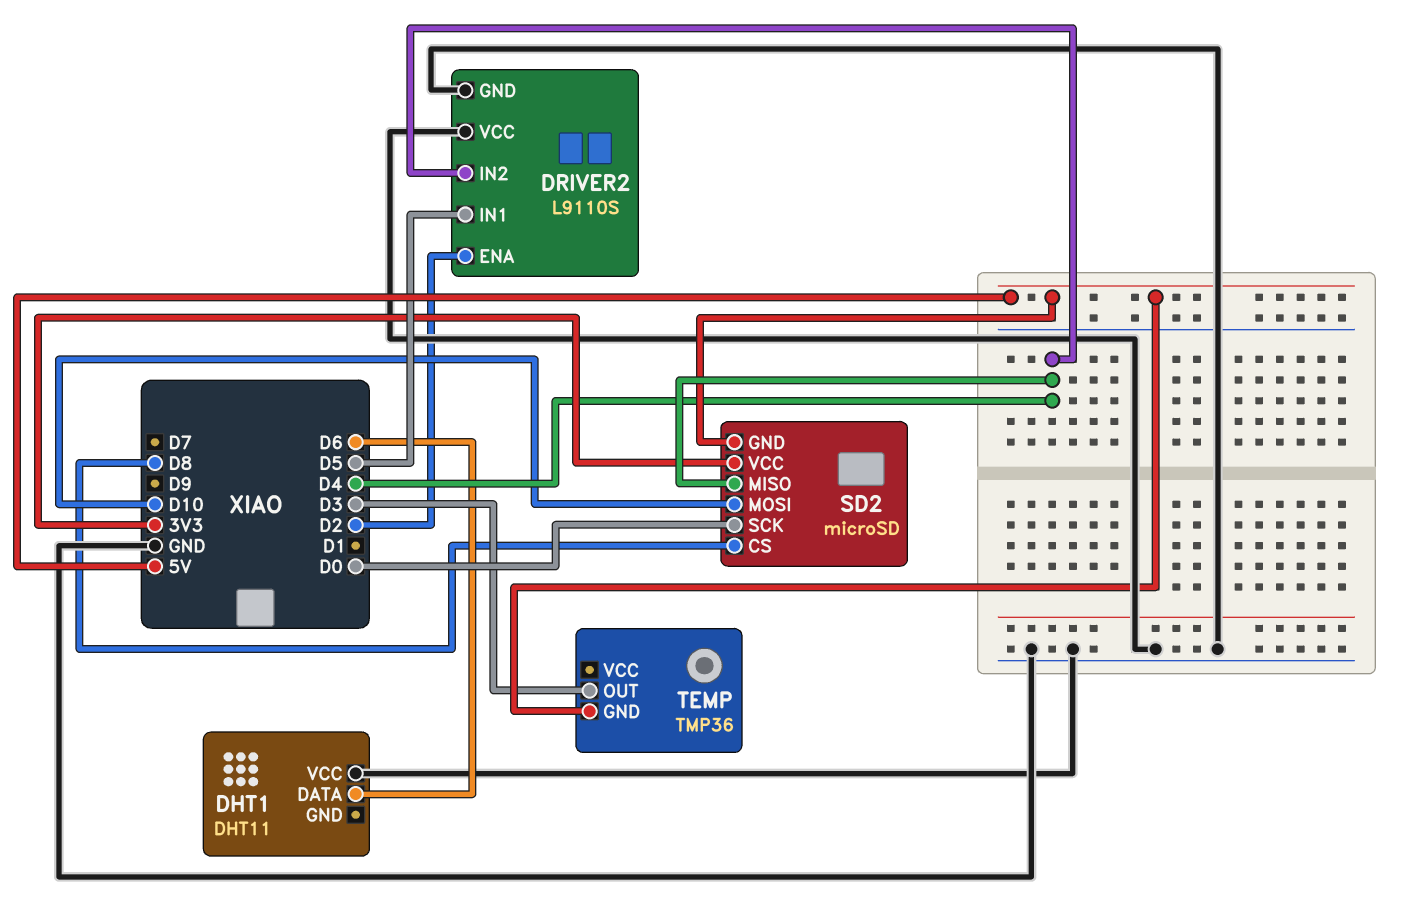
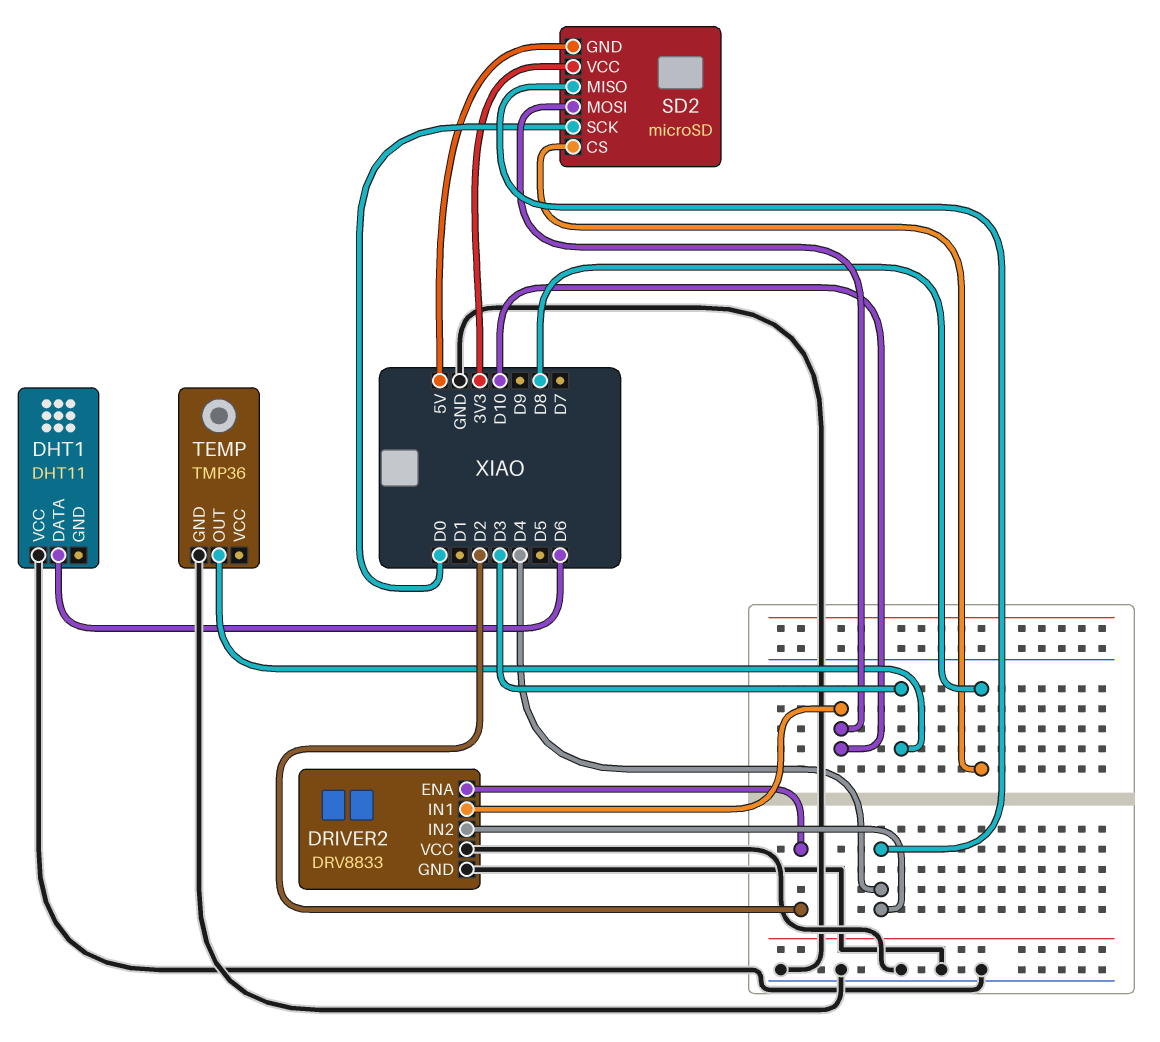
DRIVER2: L9110S -> DRV8833
DRIVER2 pin IN1: D5 -> D10
TEMP pin GND: 5V -> GND

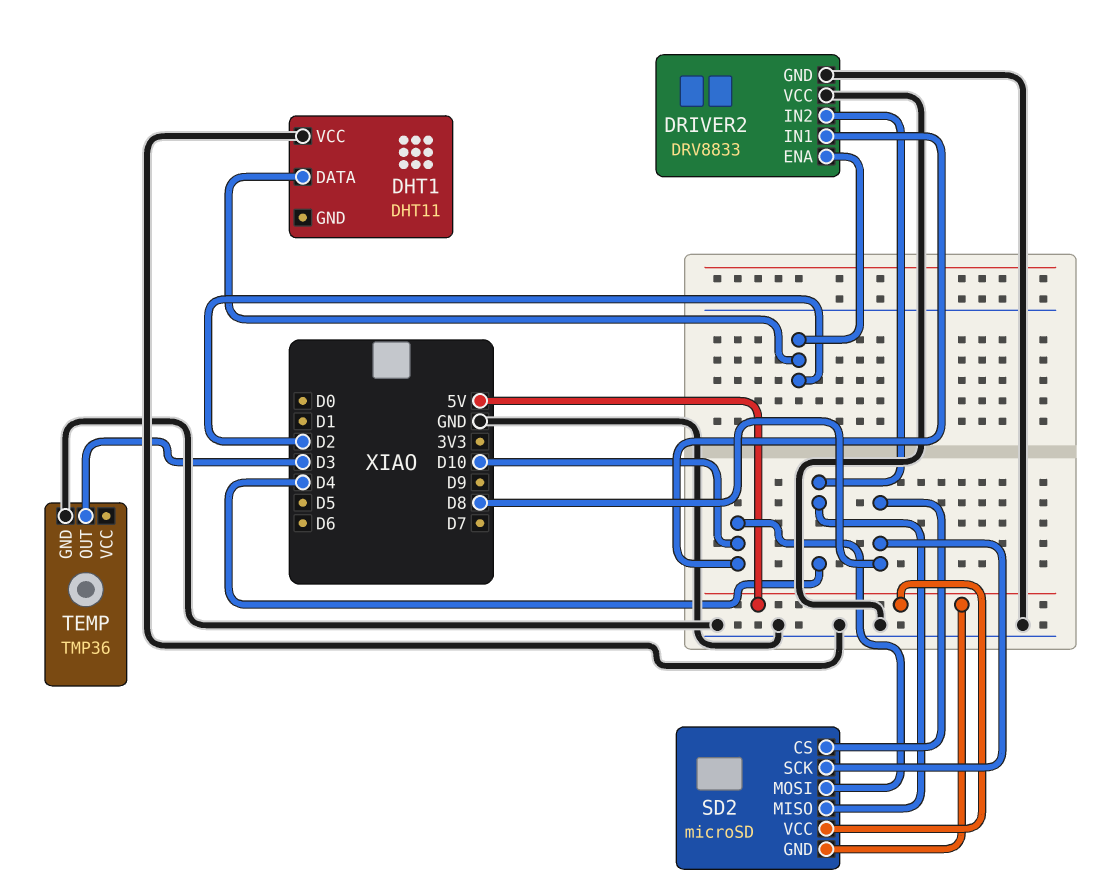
DHT1 pin DATA: D6 -> D2
SD2 pin SCK: D0 -> D8
SD2 pin VCC: 3V3 -> 5V

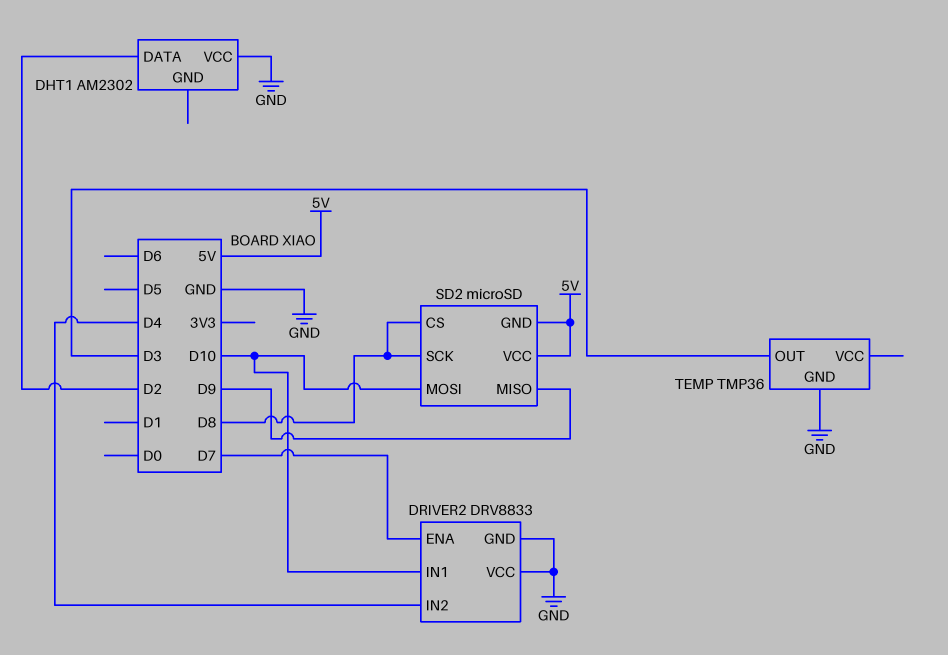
DHT1: DHT11 -> AM2302
DRIVER2 pin ENA: D2 -> D7
SD2 pin MISO: D4 -> D9

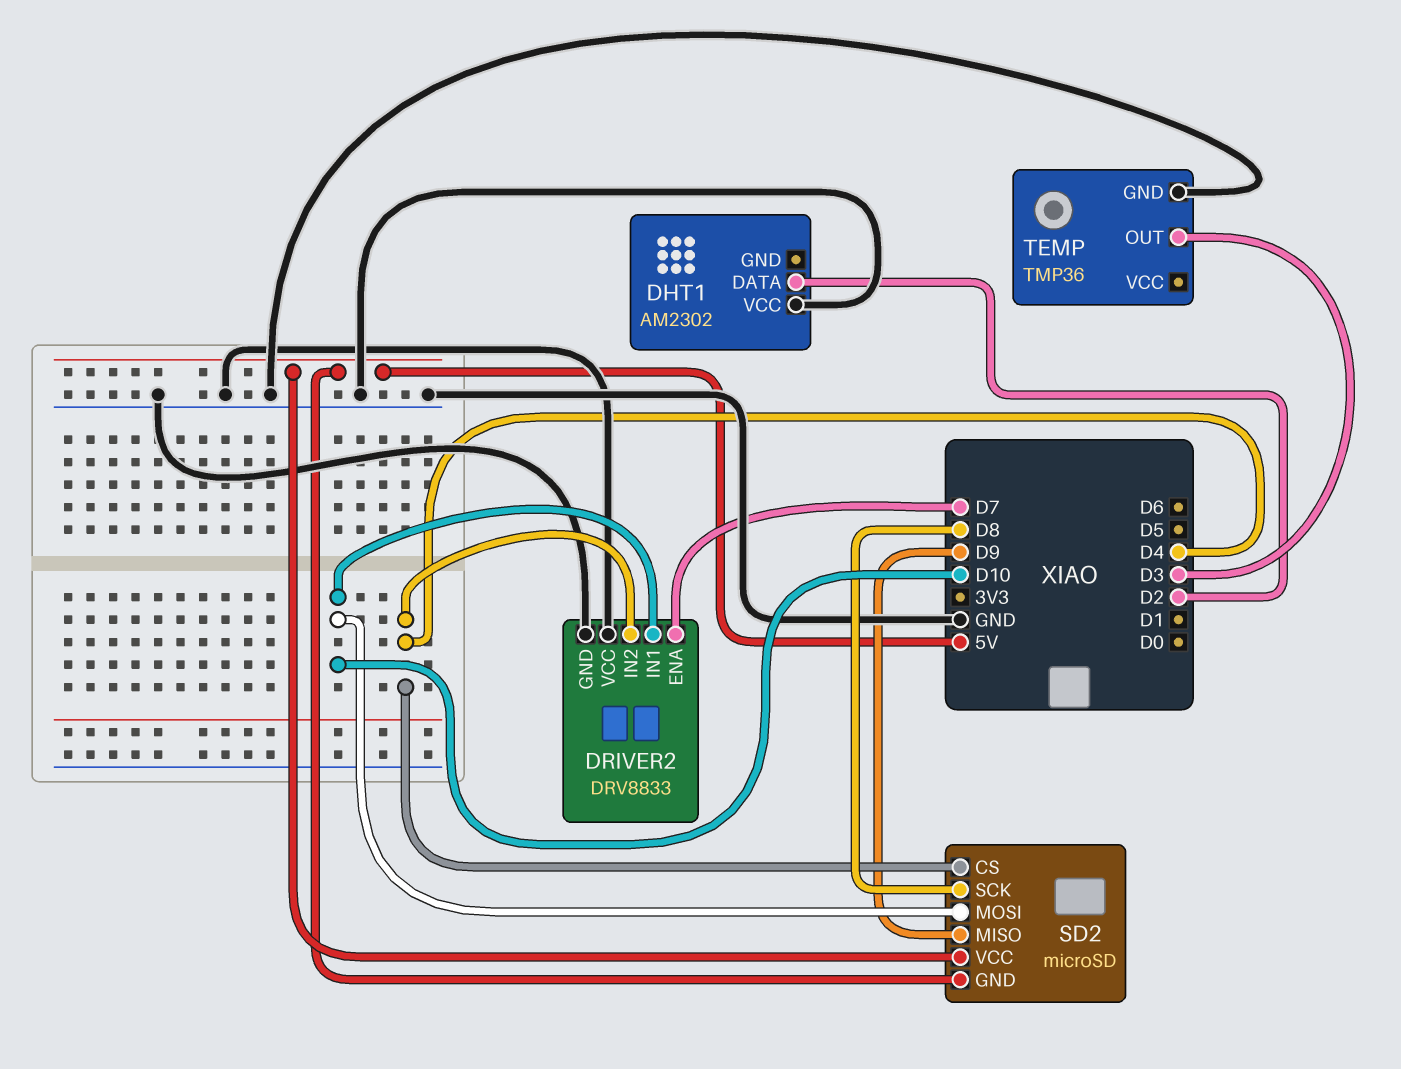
SD2 pin CS: D8 -> D4

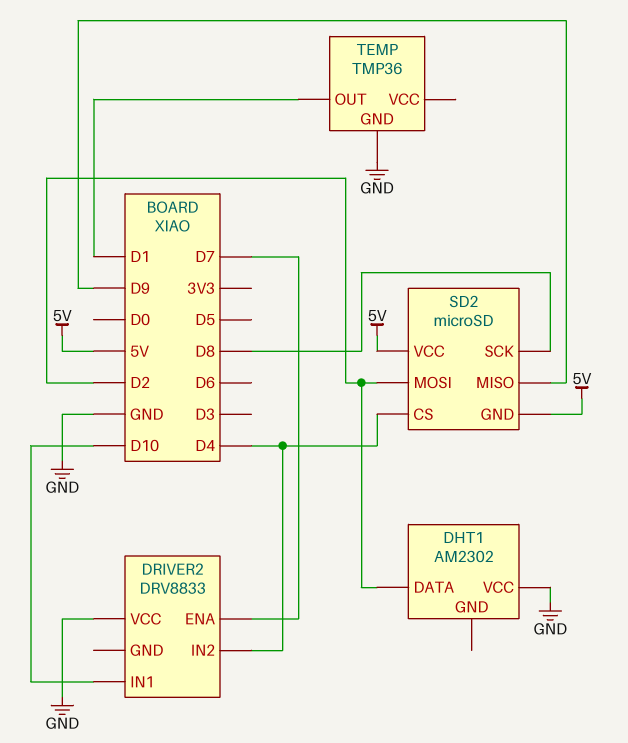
DRIVER2 pin GND: GND -> none
SD2 pin MOSI: D10 -> D2
TEMP pin OUT: D3 -> D1

